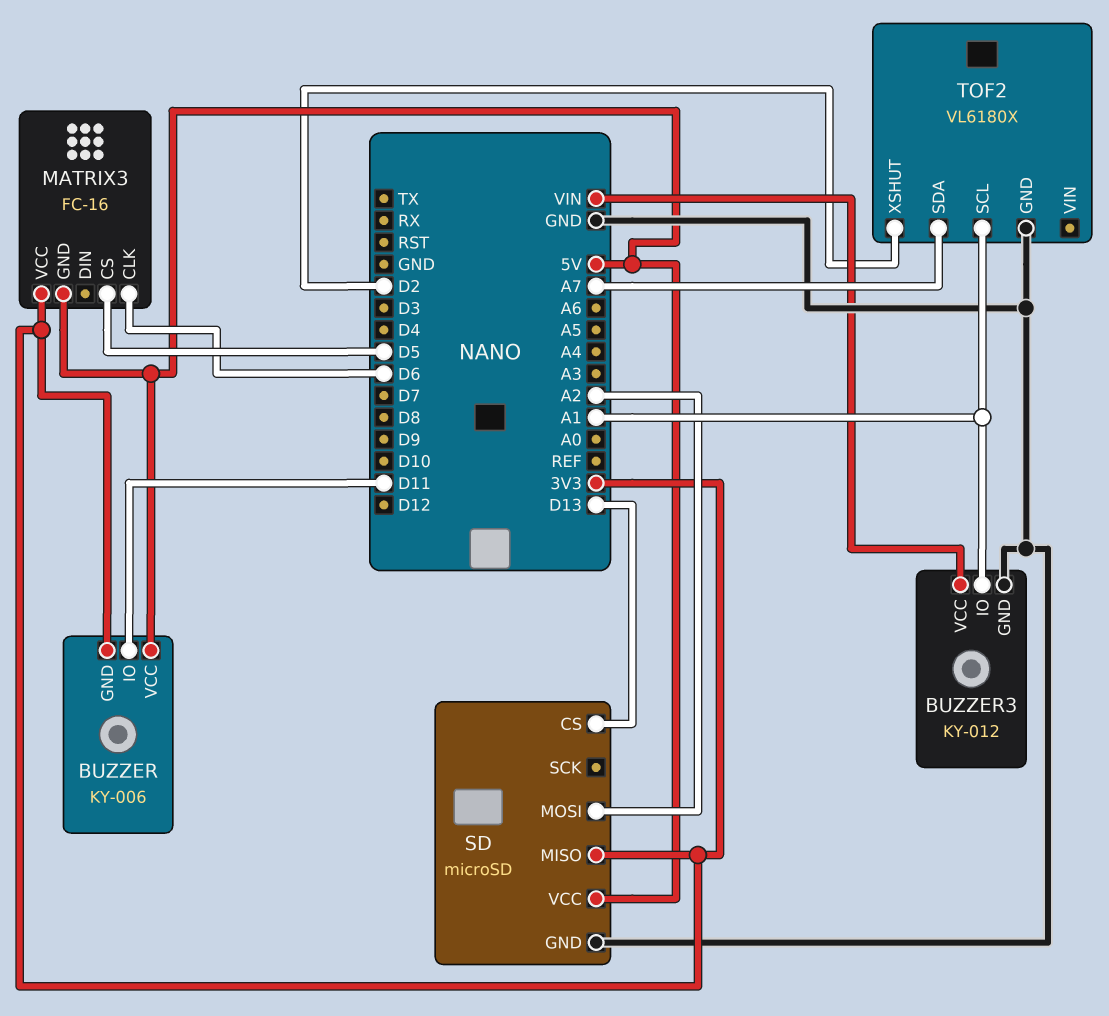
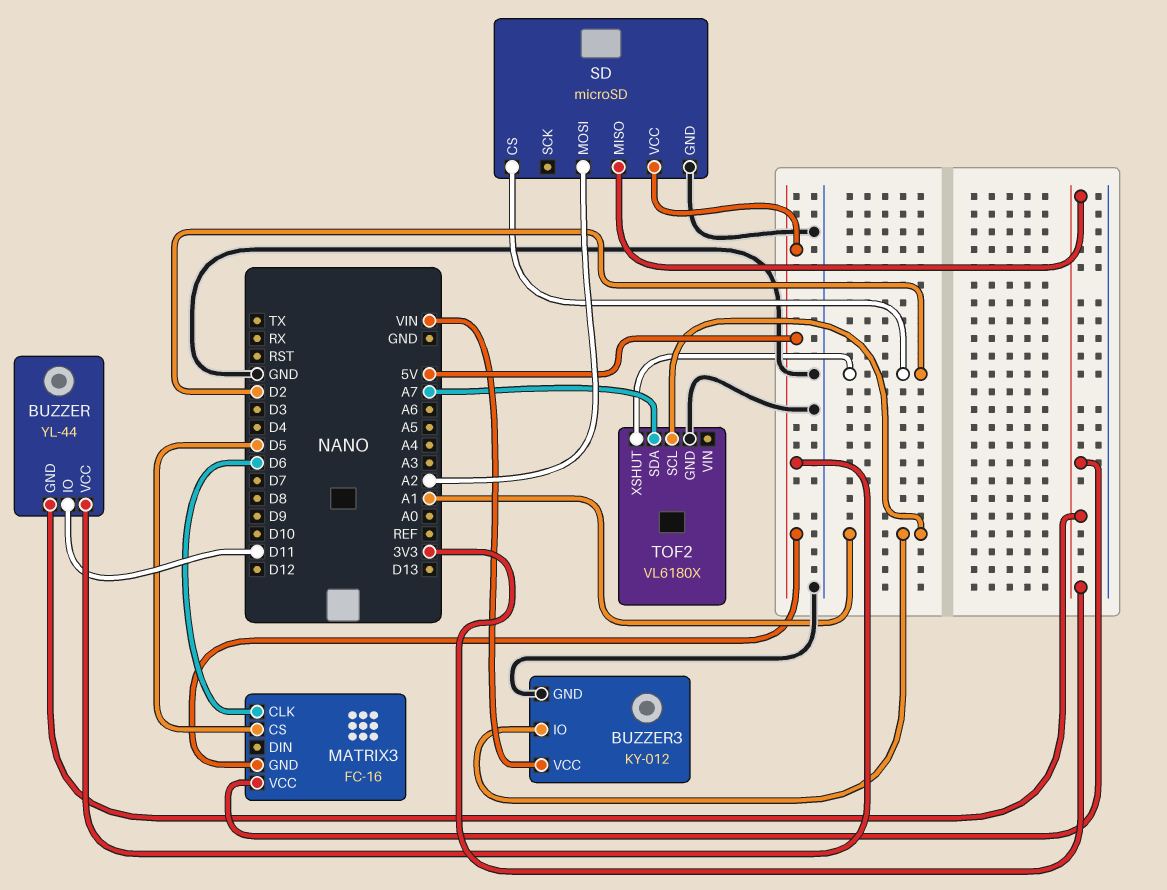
BUZZER: KY-006 -> YL-44
SD pin CS: D13 -> D2

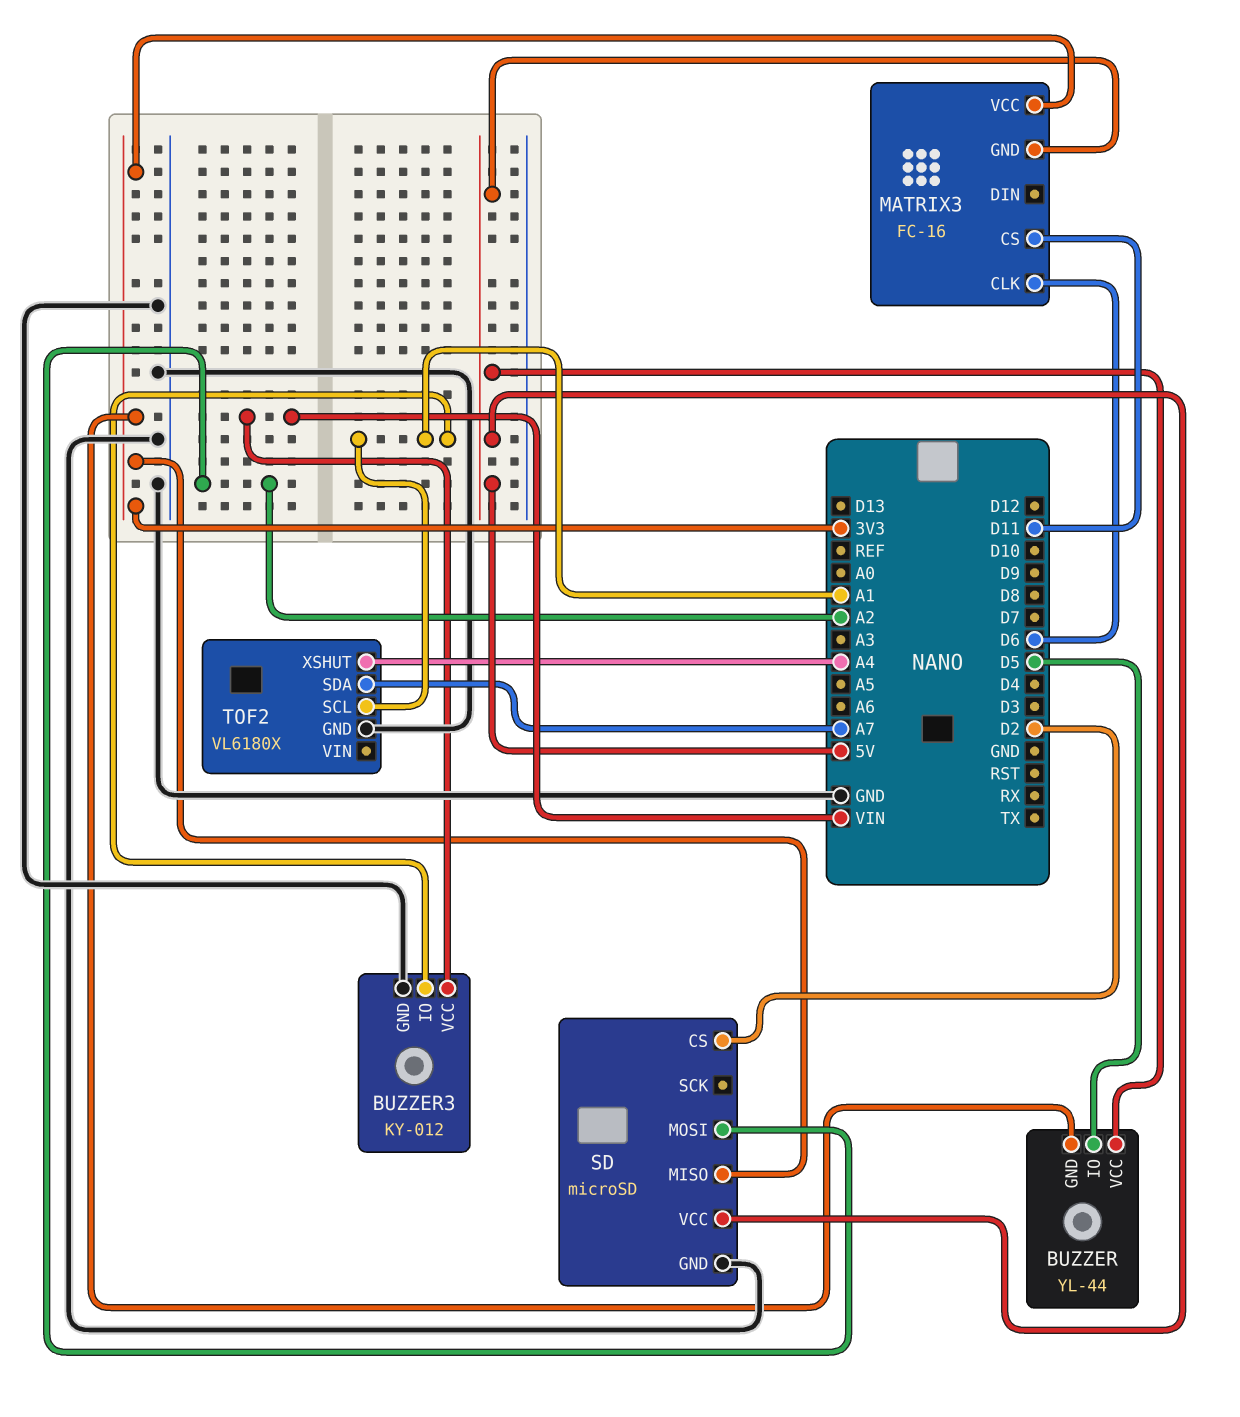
BUZZER pin IO: D11 -> D5
MATRIX3 pin CS: D5 -> D11
TOF2 pin XSHUT: D2 -> A4

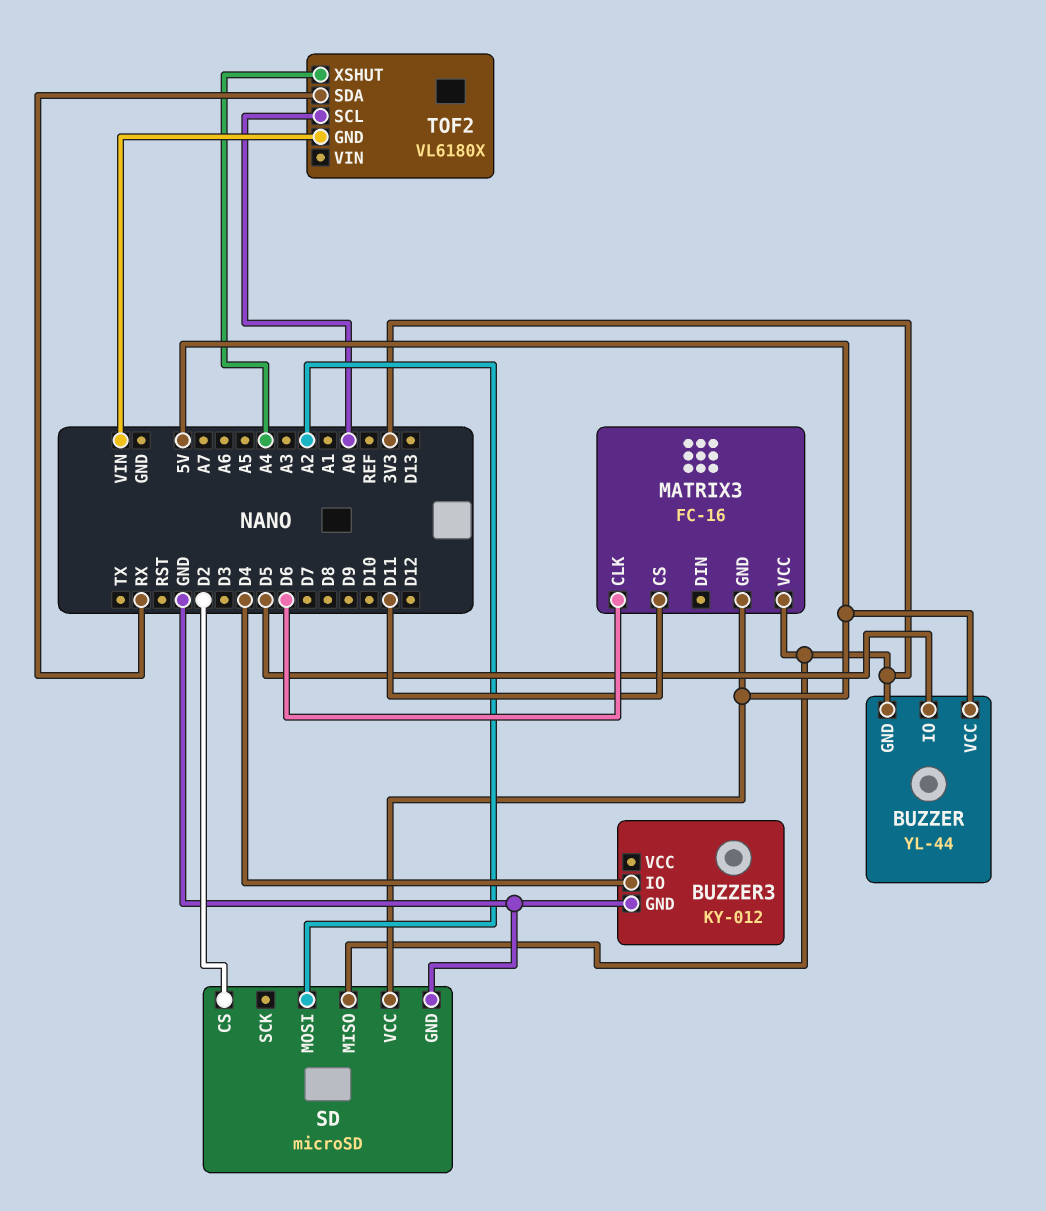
BUZZER3 pin IO: A1 -> D4
BUZZER3 pin VCC: VIN -> none
TOF2 pin GND: GND -> VIN
TOF2 pin SCL: A1 -> A0
TOF2 pin SDA: A7 -> RX

